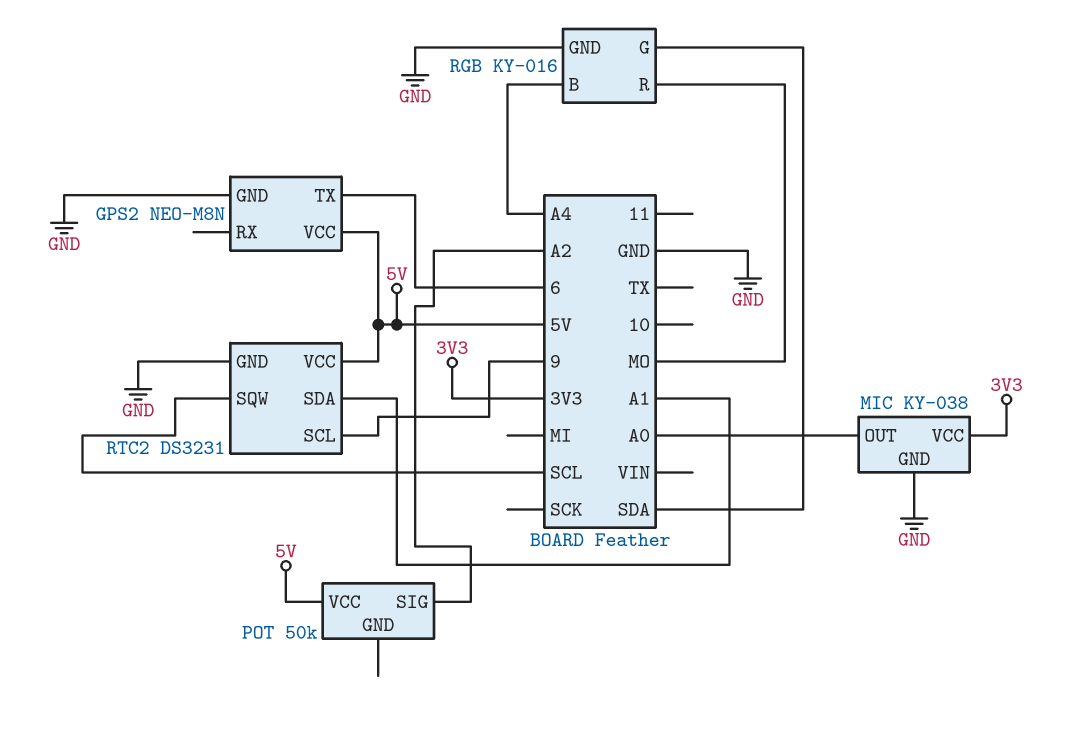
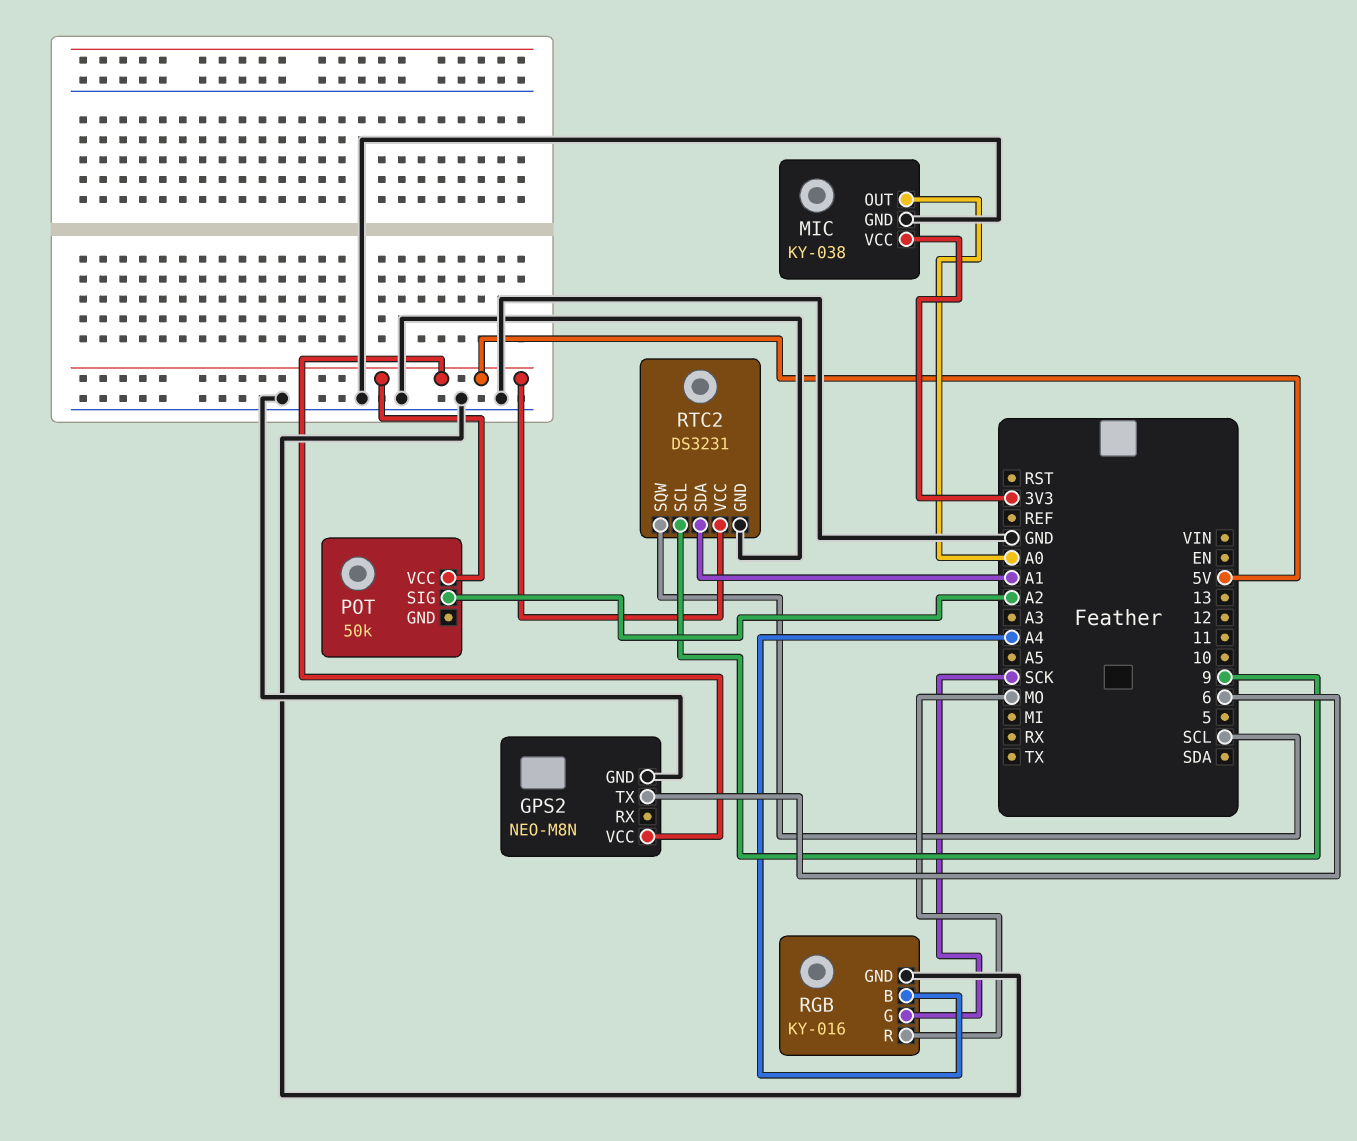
RGB pin G: SDA -> SCK

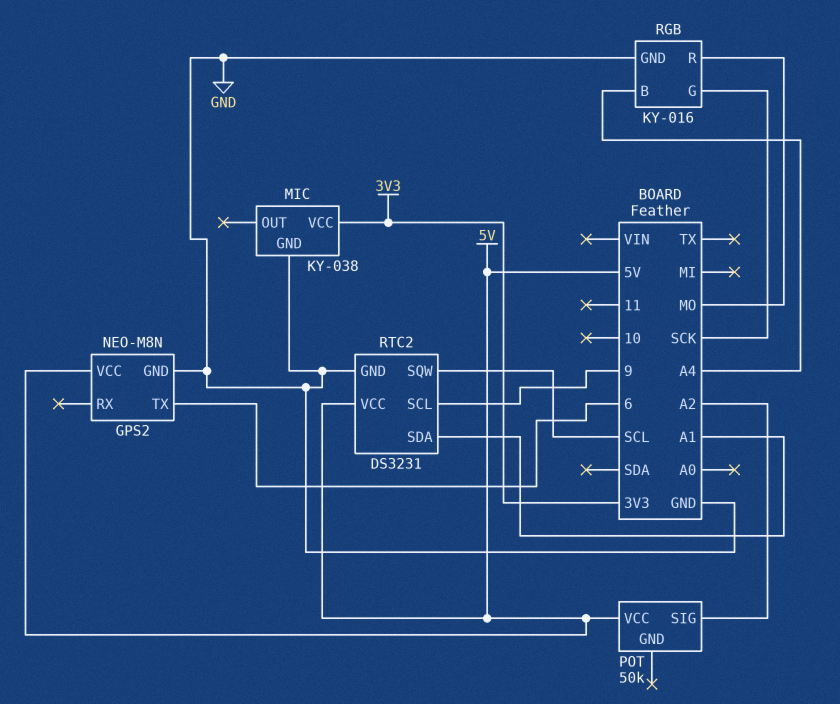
MIC pin OUT: A0 -> none

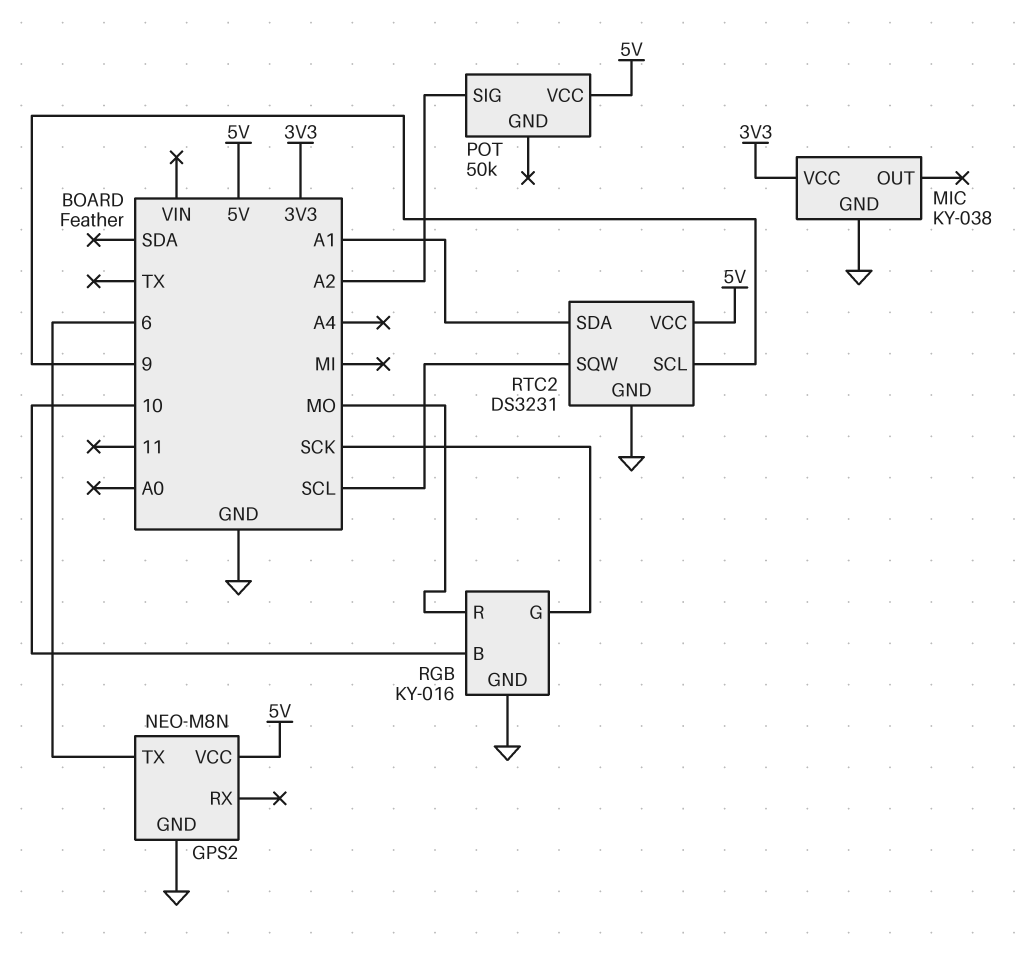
RGB pin B: A4 -> 10

